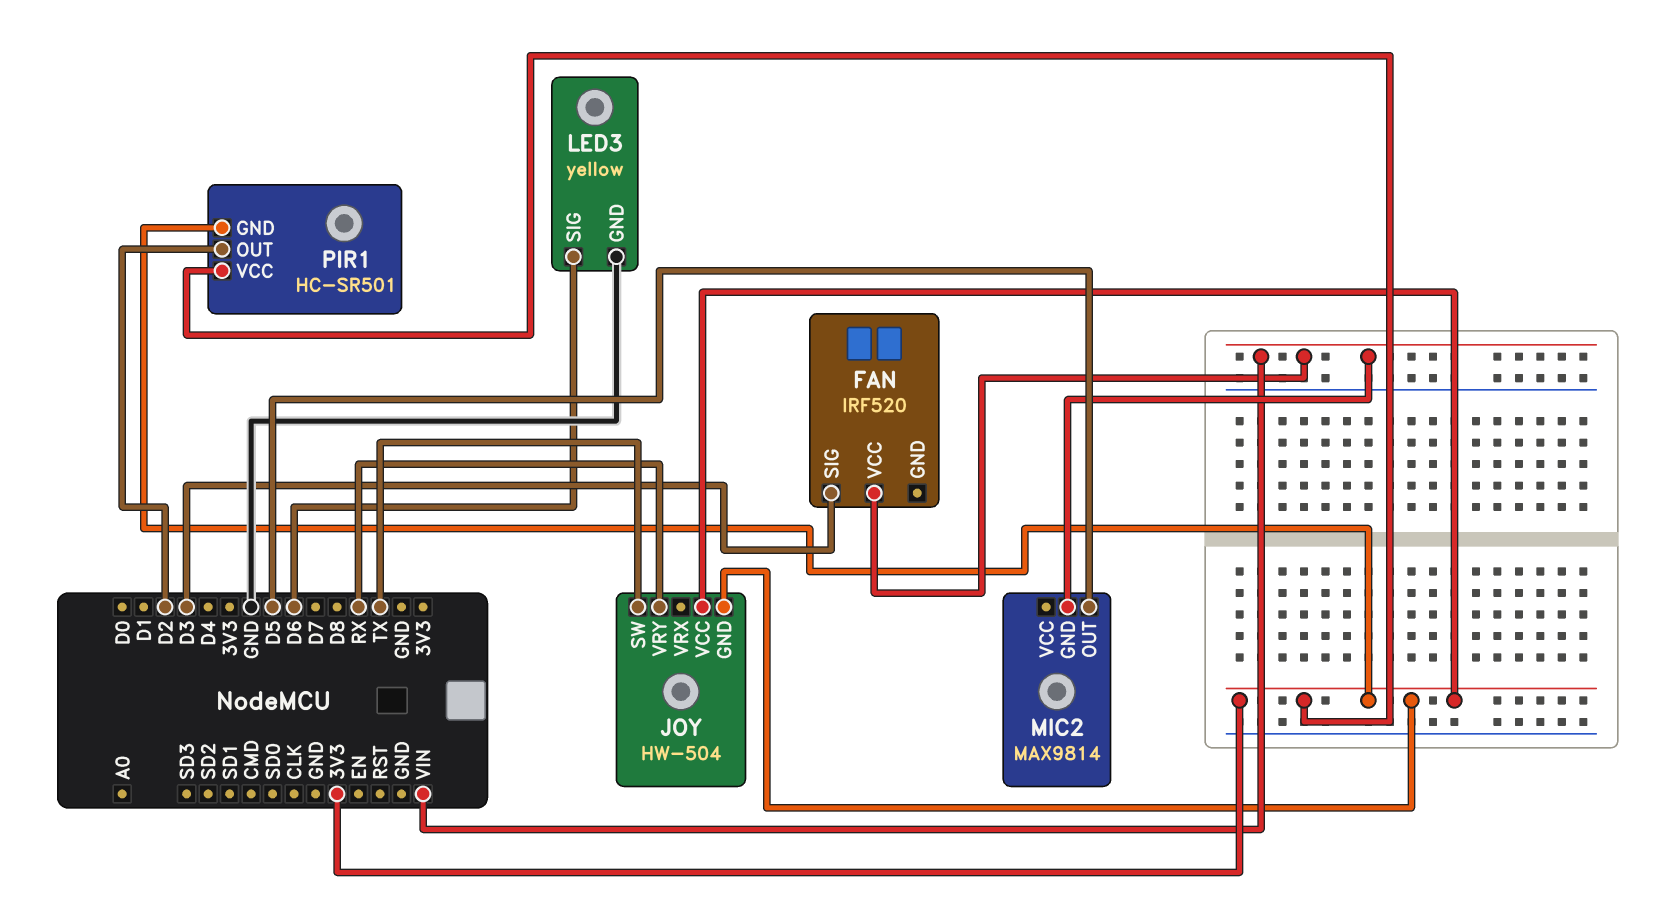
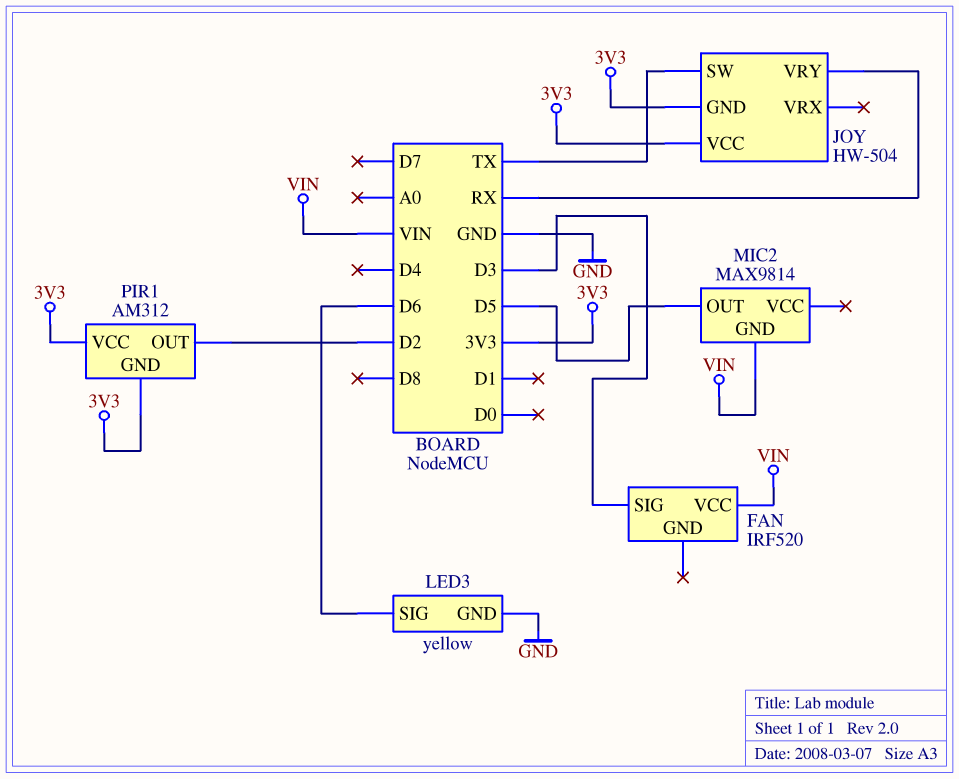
PIR1: HC-SR501 -> AM312

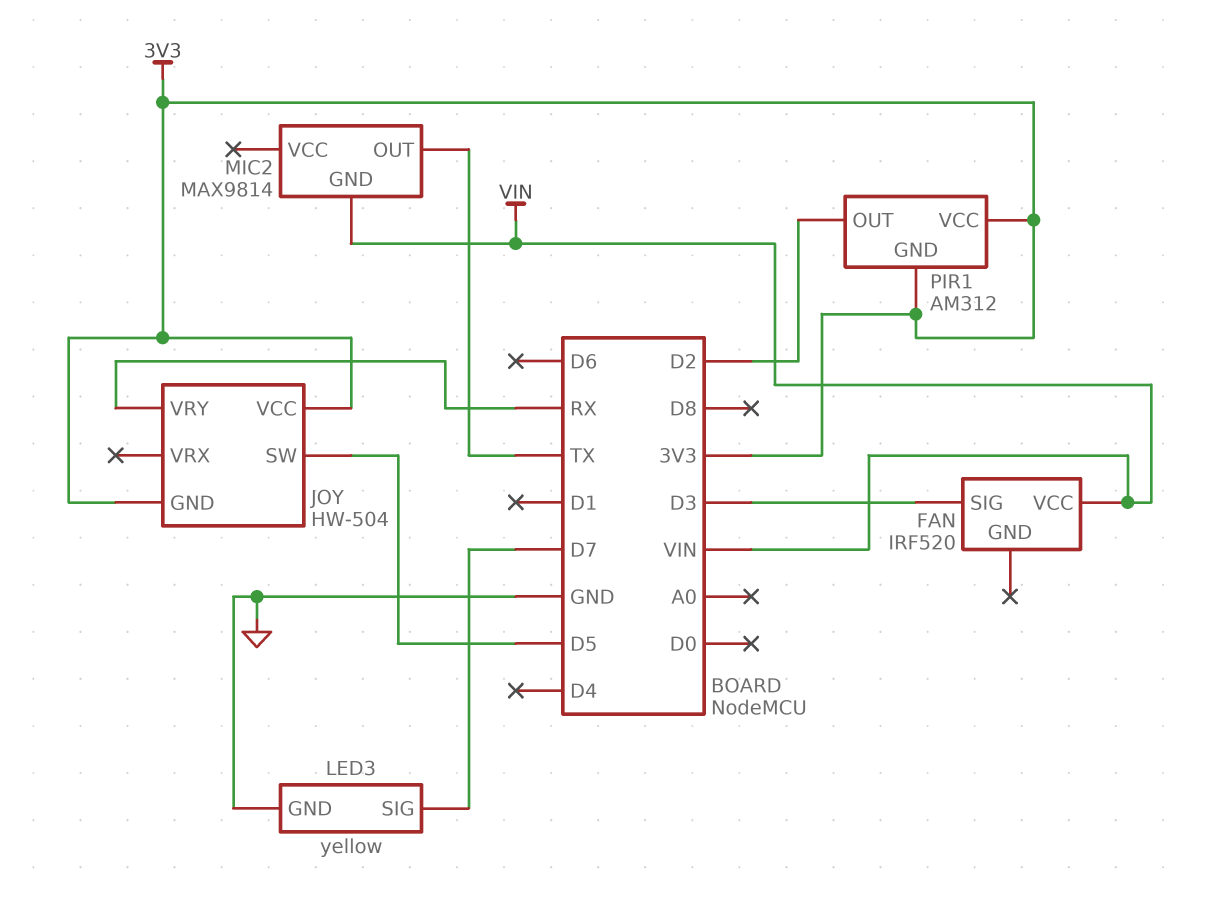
JOY pin SW: TX -> D5
LED3 pin SIG: D6 -> D7
MIC2 pin OUT: D5 -> TX

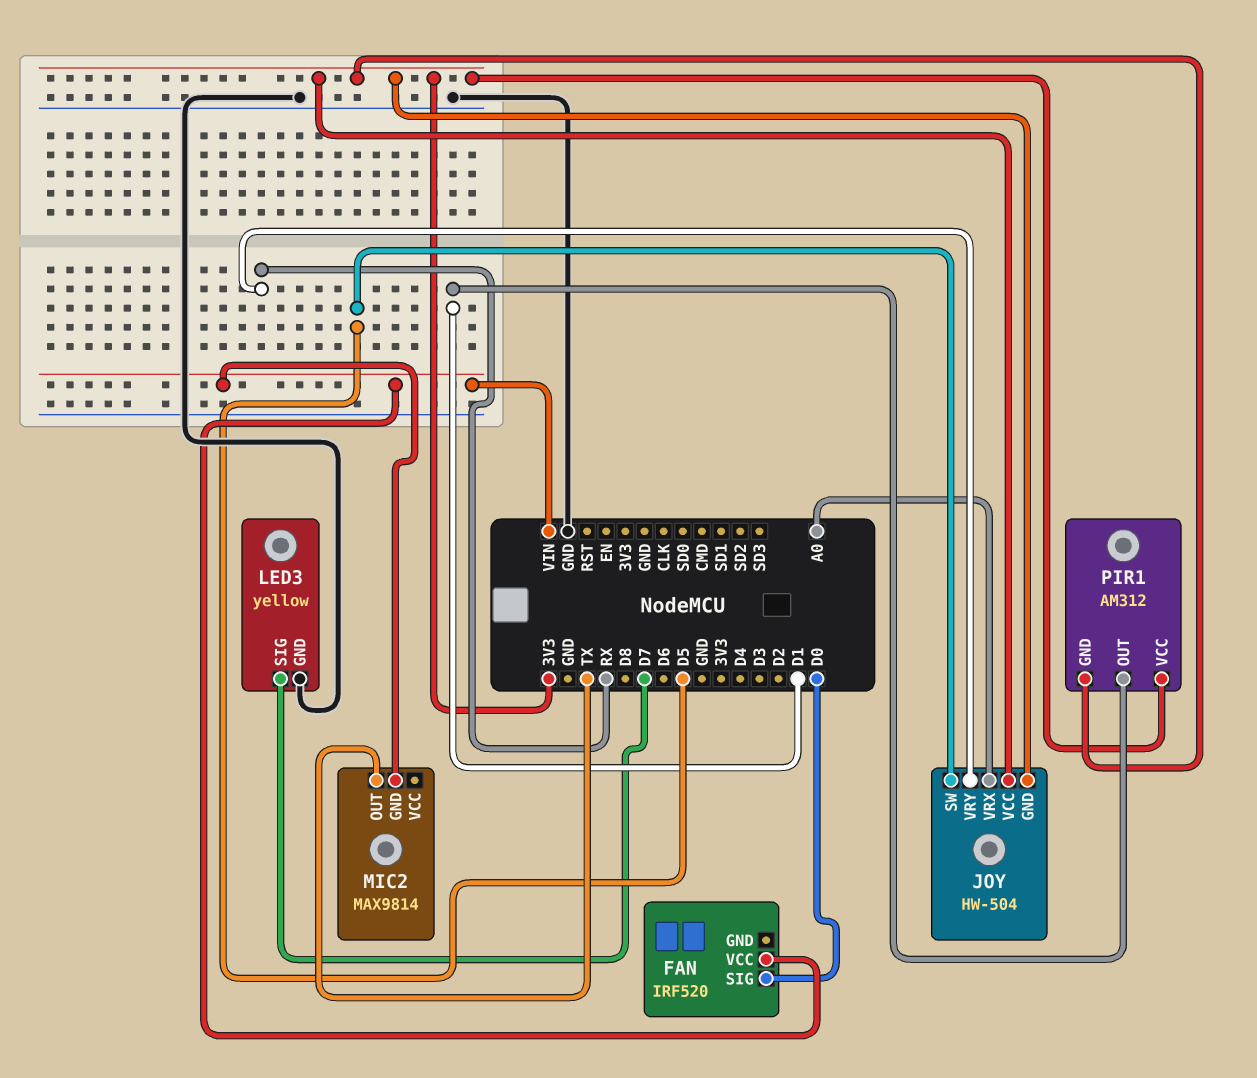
FAN pin SIG: D3 -> D0
JOY pin VRX: none -> A0
PIR1 pin OUT: D2 -> D1

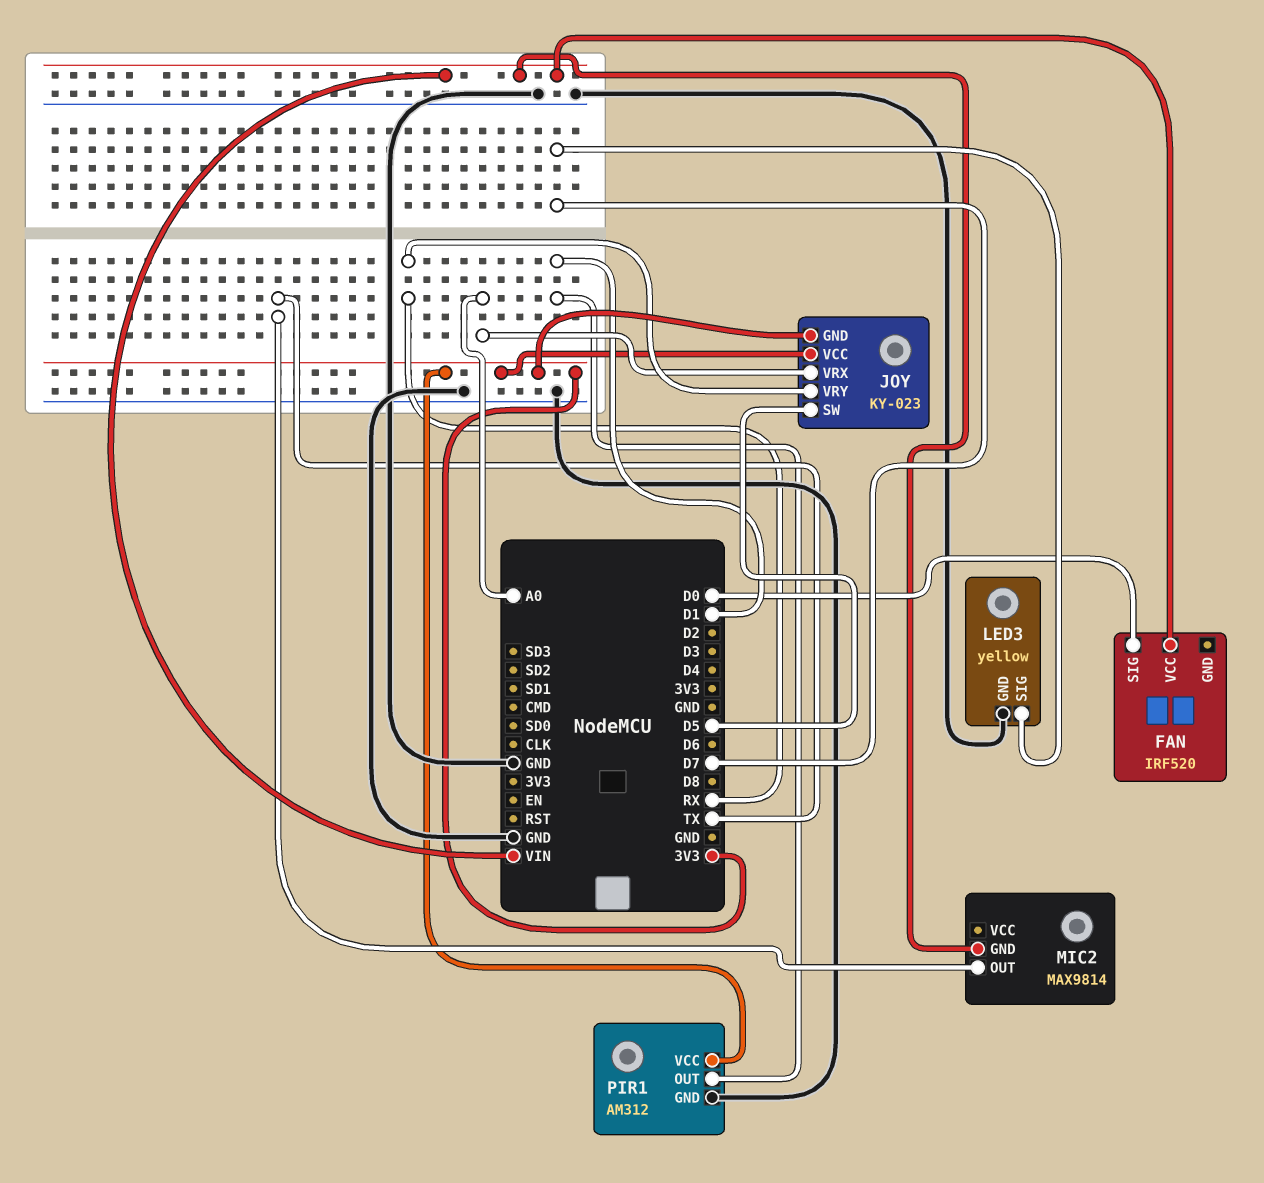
JOY: HW-504 -> KY-023
PIR1 pin GND: 3V3 -> GND

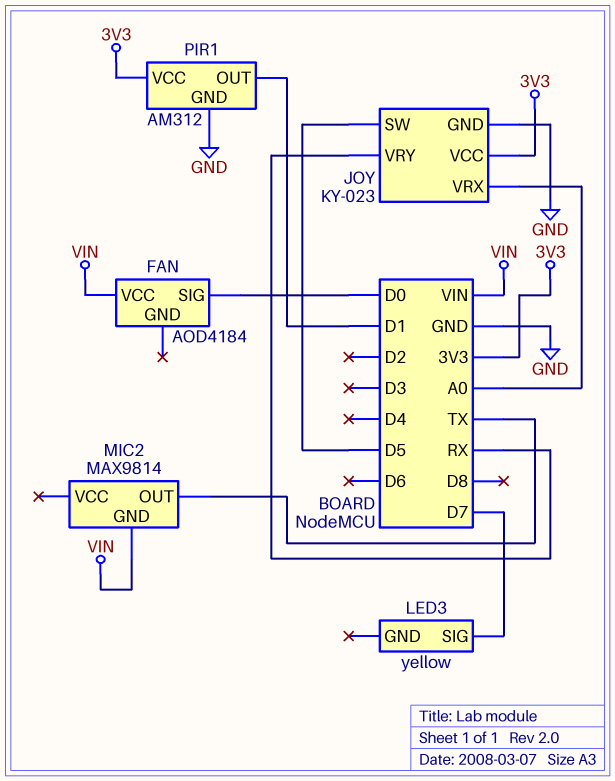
FAN: IRF520 -> AOD4184
JOY pin GND: 3V3 -> GND
LED3 pin GND: GND -> none

